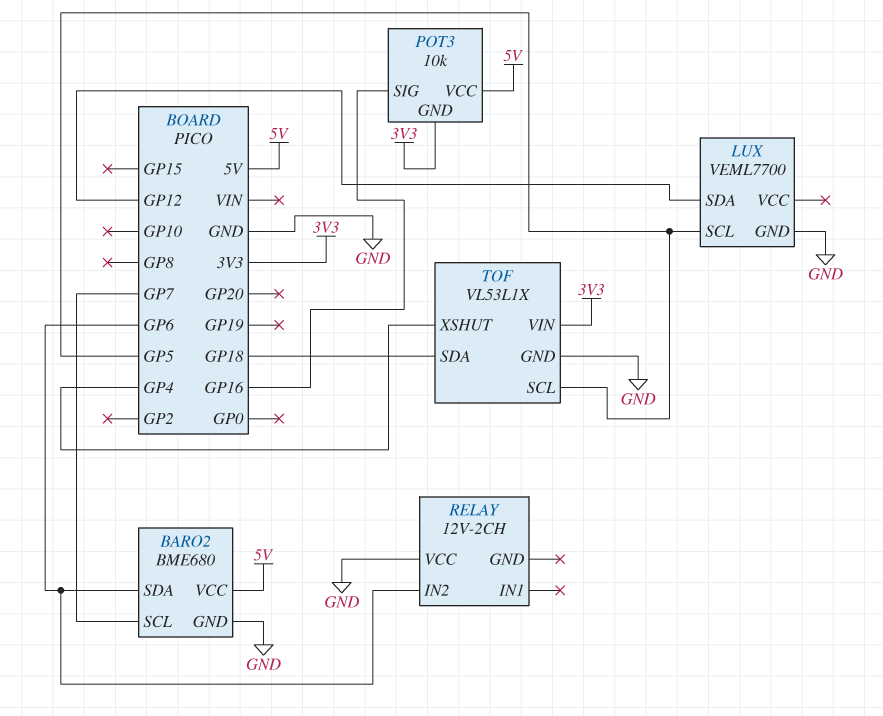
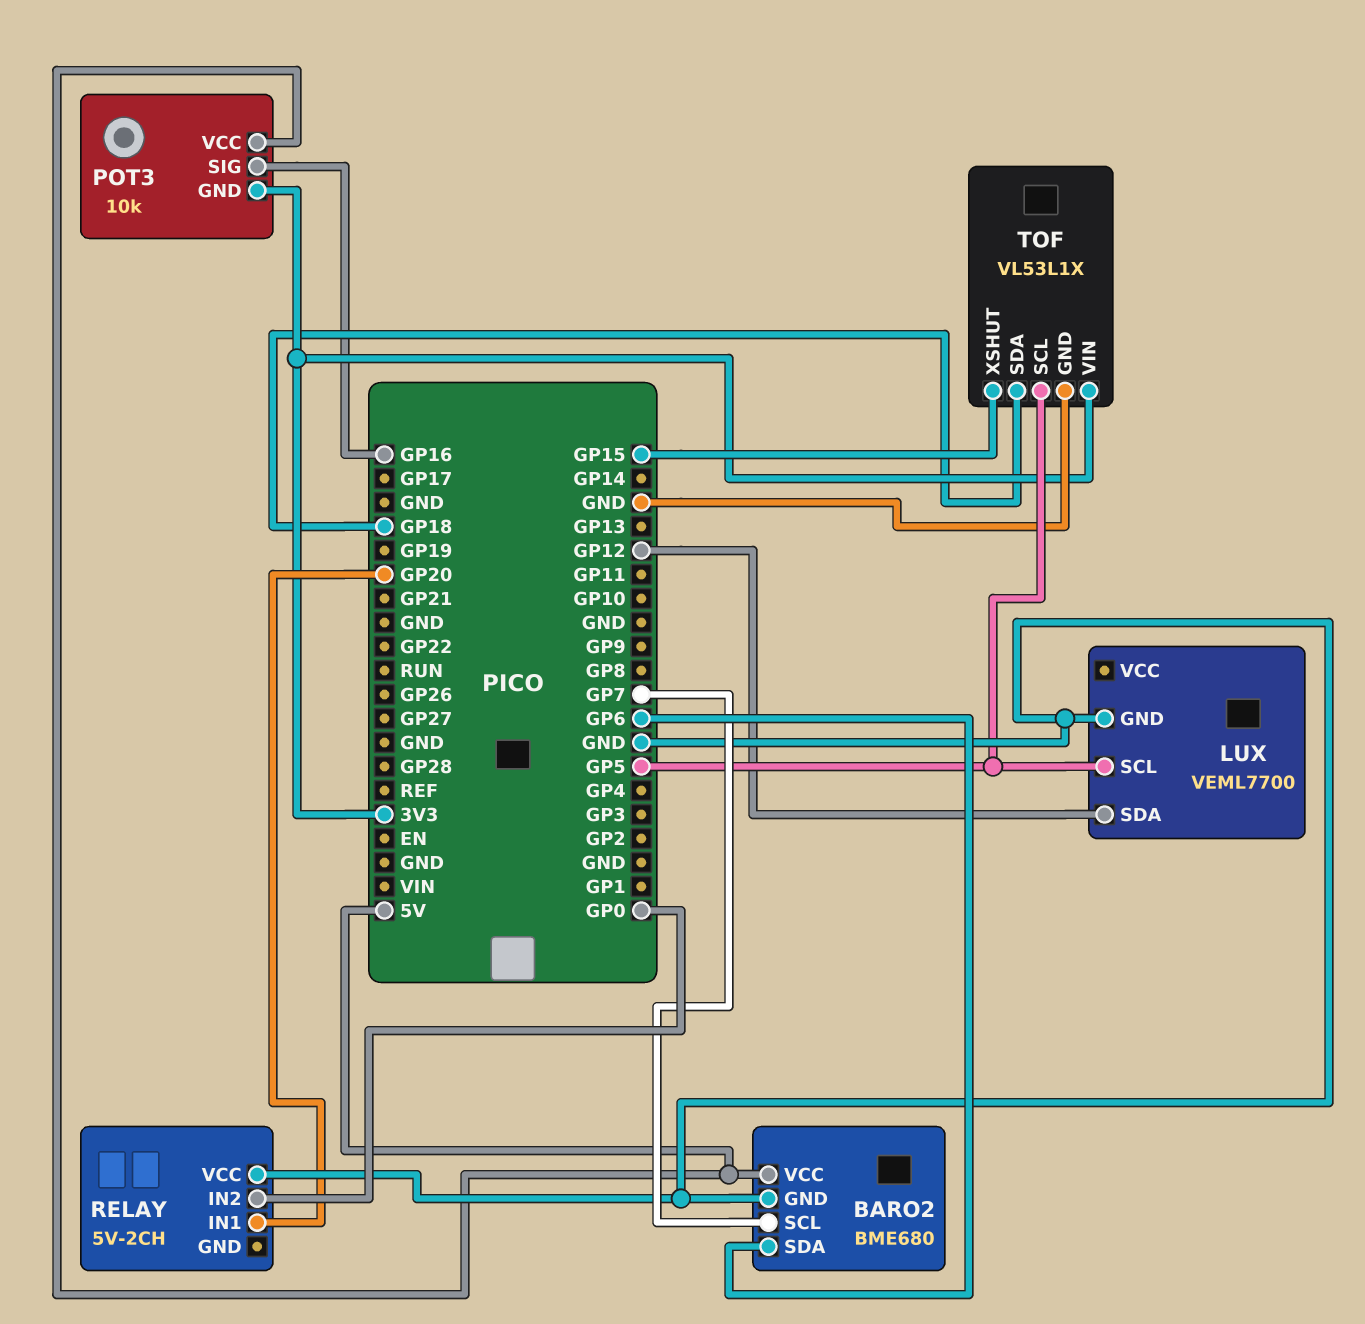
RELAY: 12V-2CH -> 5V-2CH
RELAY pin IN1: none -> GP20
RELAY pin IN2: GP6 -> GP0
TOF pin XSHUT: GP4 -> GP15

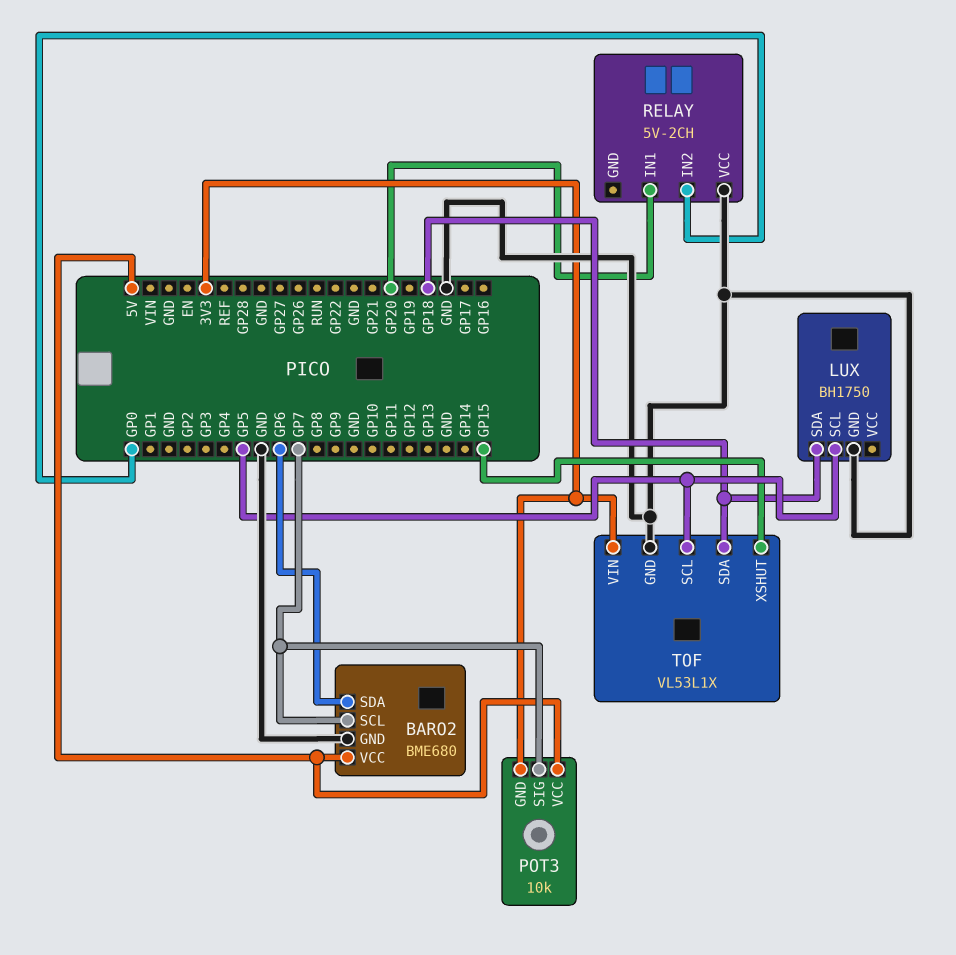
LUX: VEML7700 -> BH1750
LUX pin SDA: GP12 -> GP18
POT3 pin SIG: GP16 -> GP7

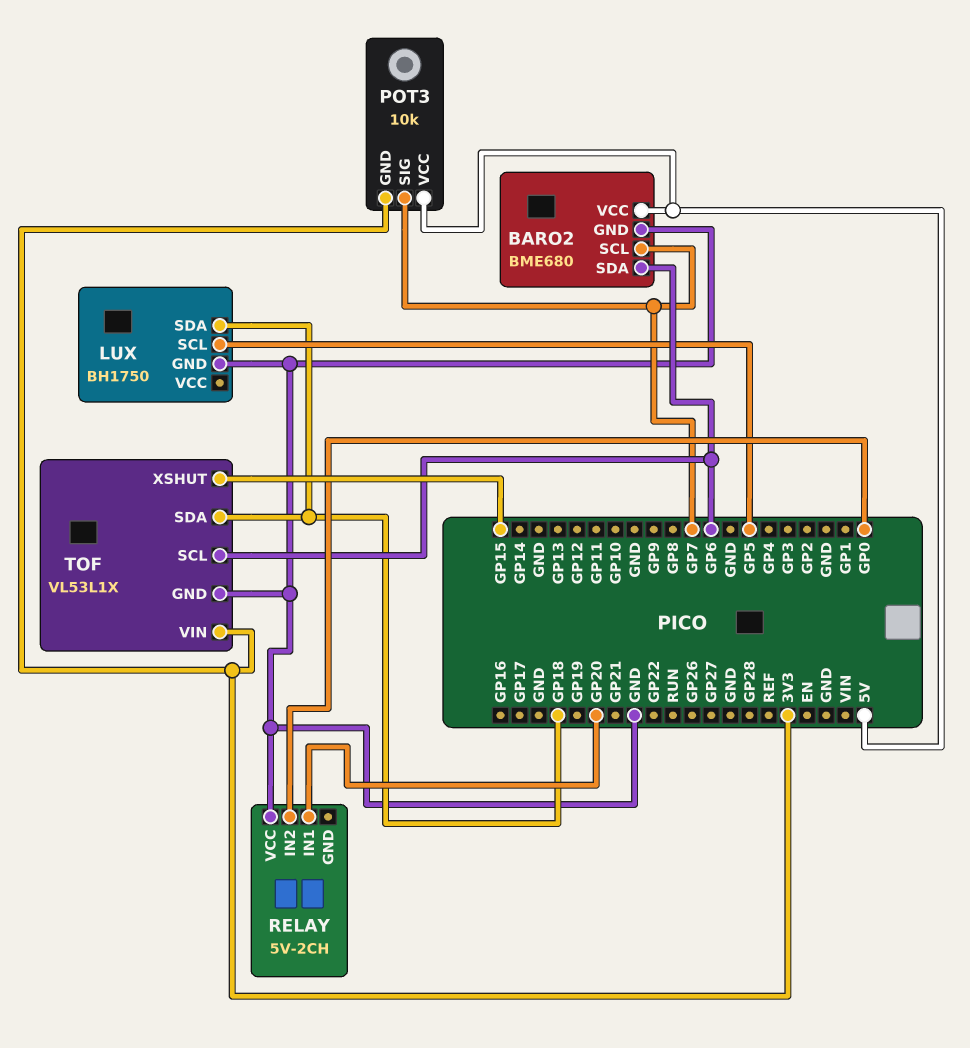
TOF pin SCL: GP5 -> GP6

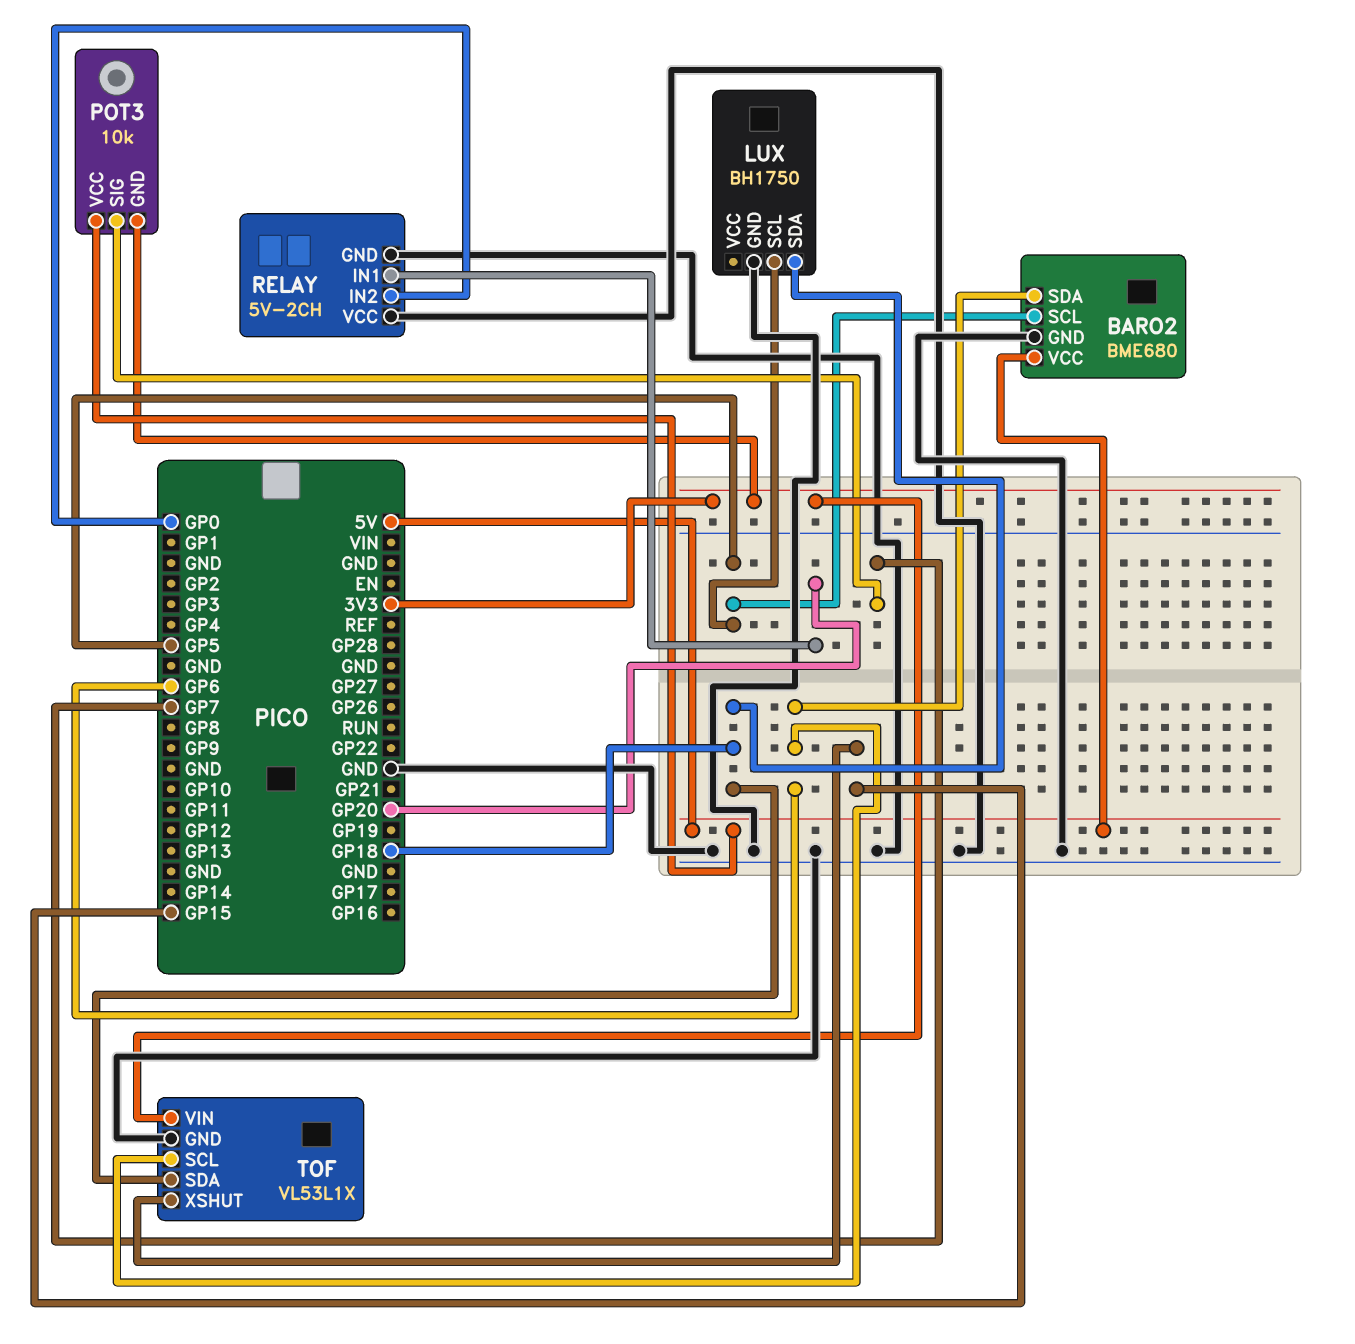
BARO2 pin SCL: GP7 -> GP5
RELAY pin GND: none -> GND

